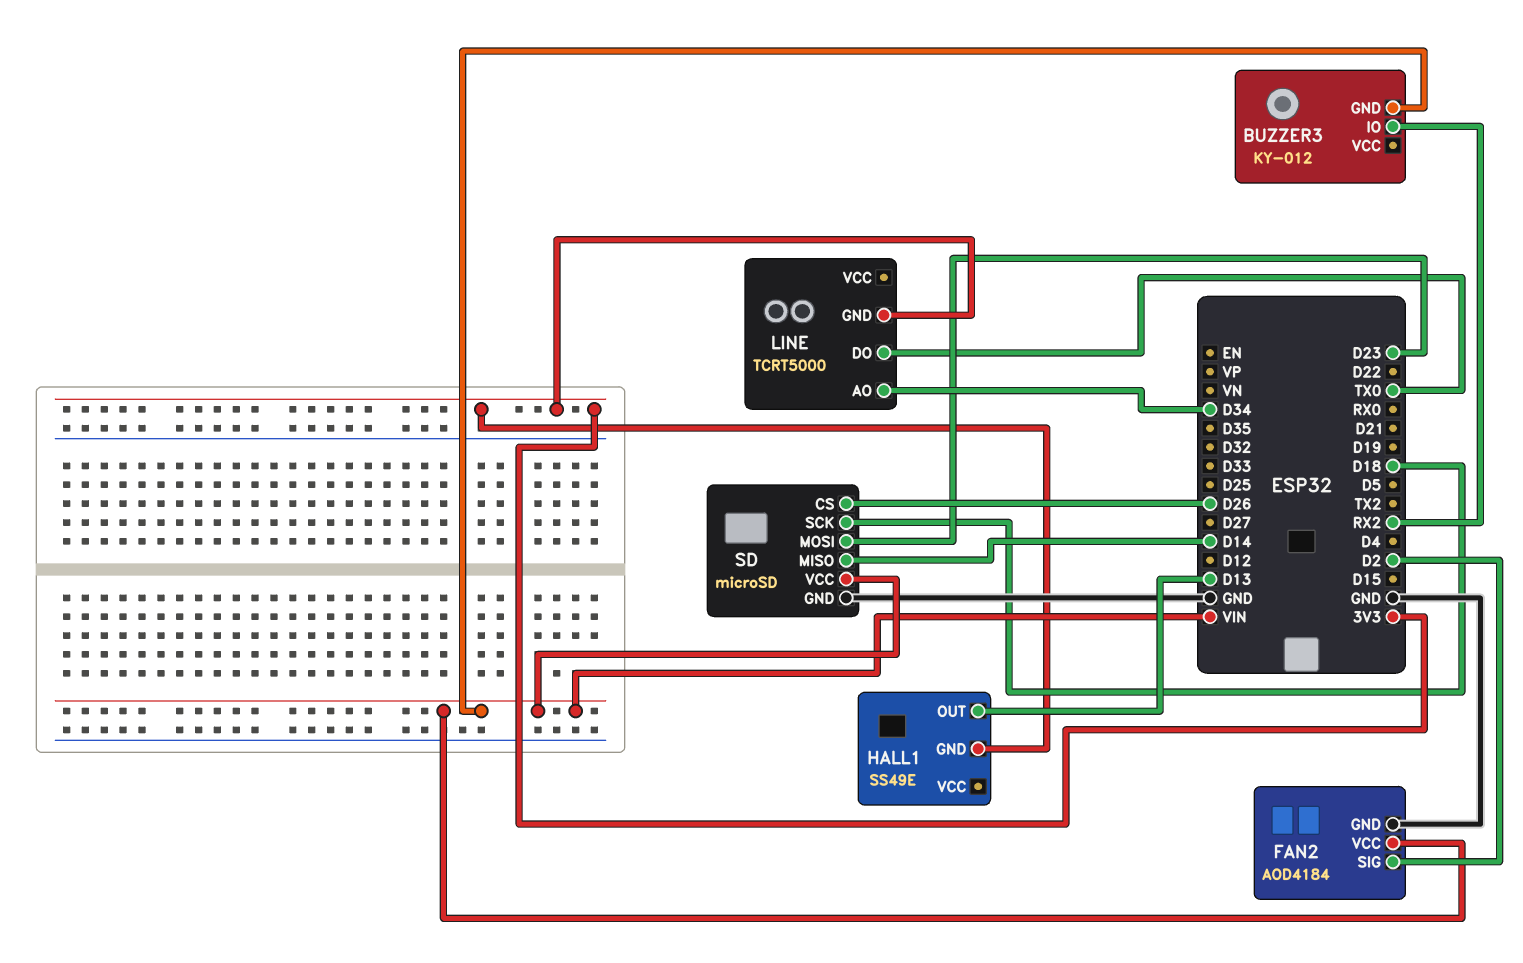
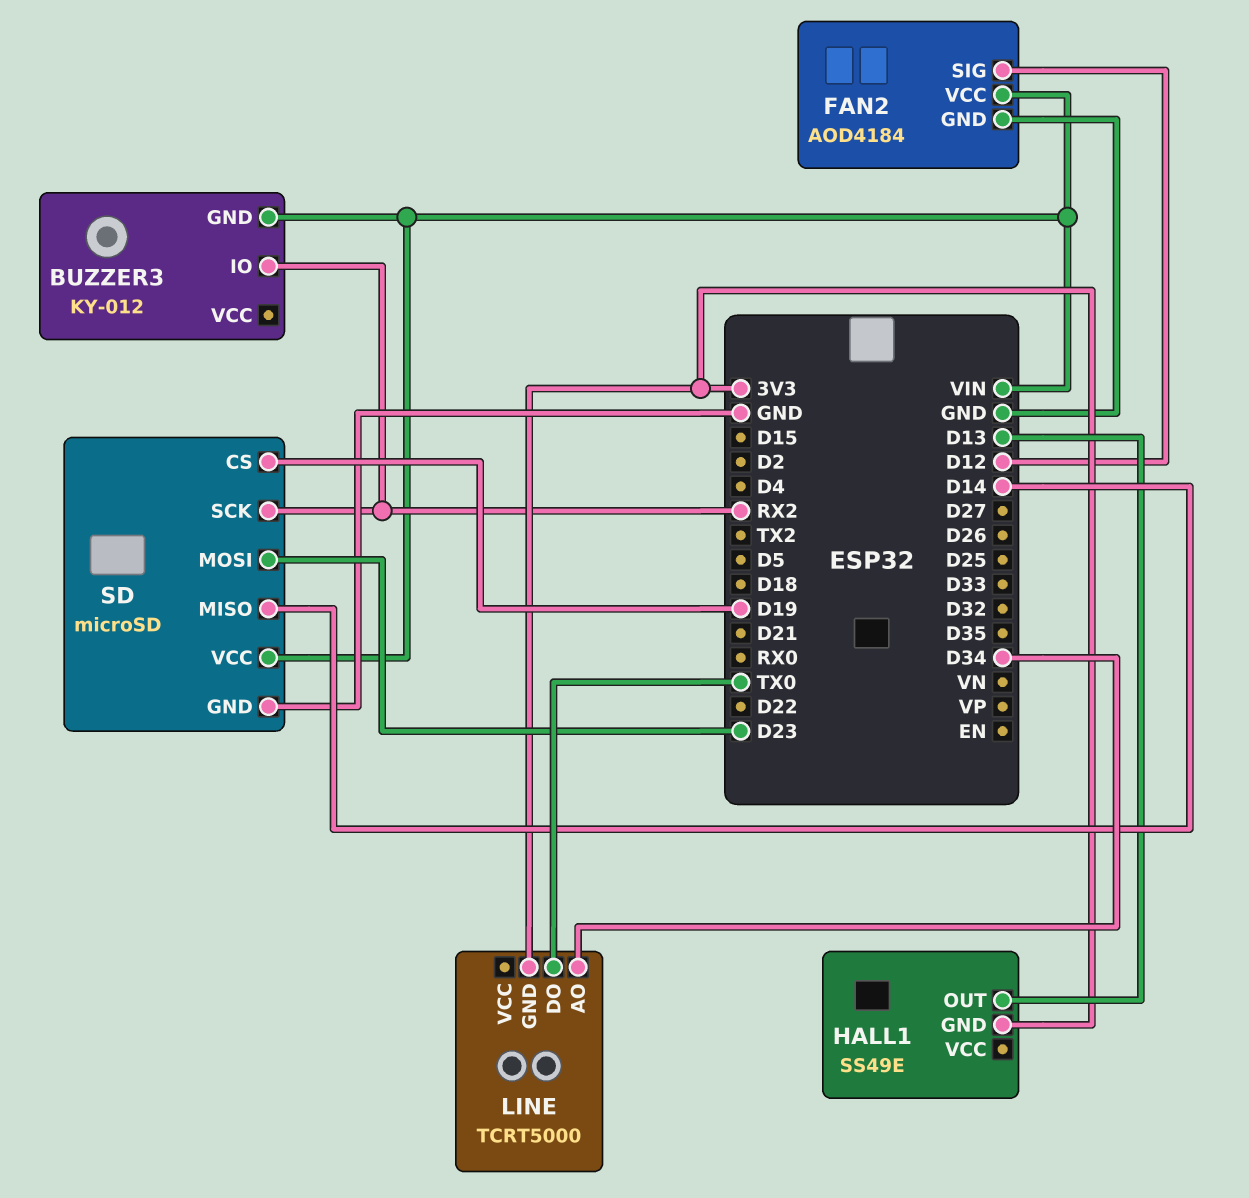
FAN2 pin SIG: D2 -> D12
SD pin CS: D26 -> D19
SD pin SCK: D18 -> RX2

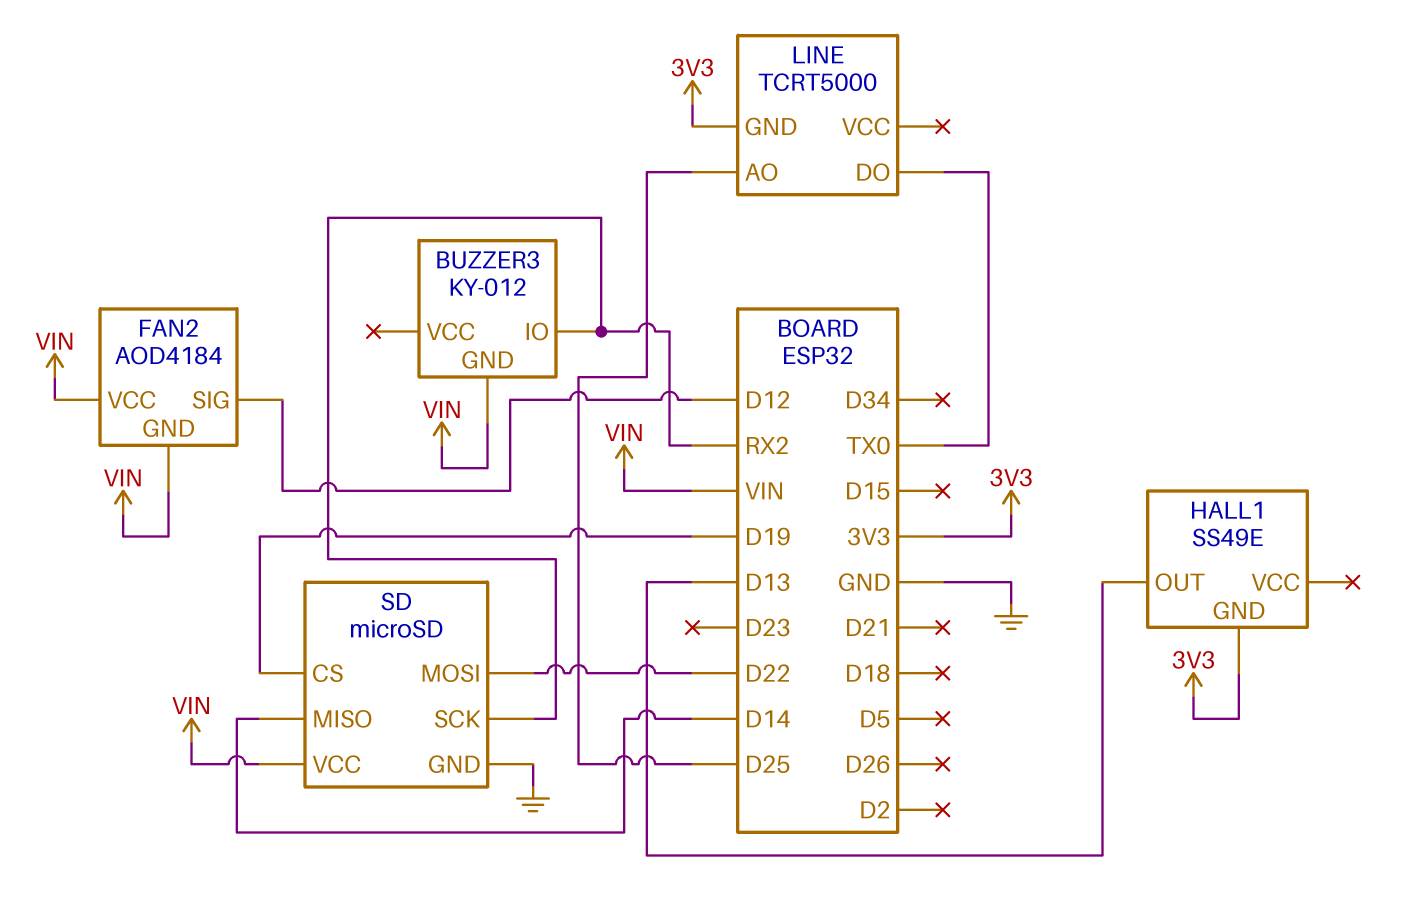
FAN2 pin GND: GND -> VIN
LINE pin AO: D34 -> D25
SD pin MOSI: D23 -> D22

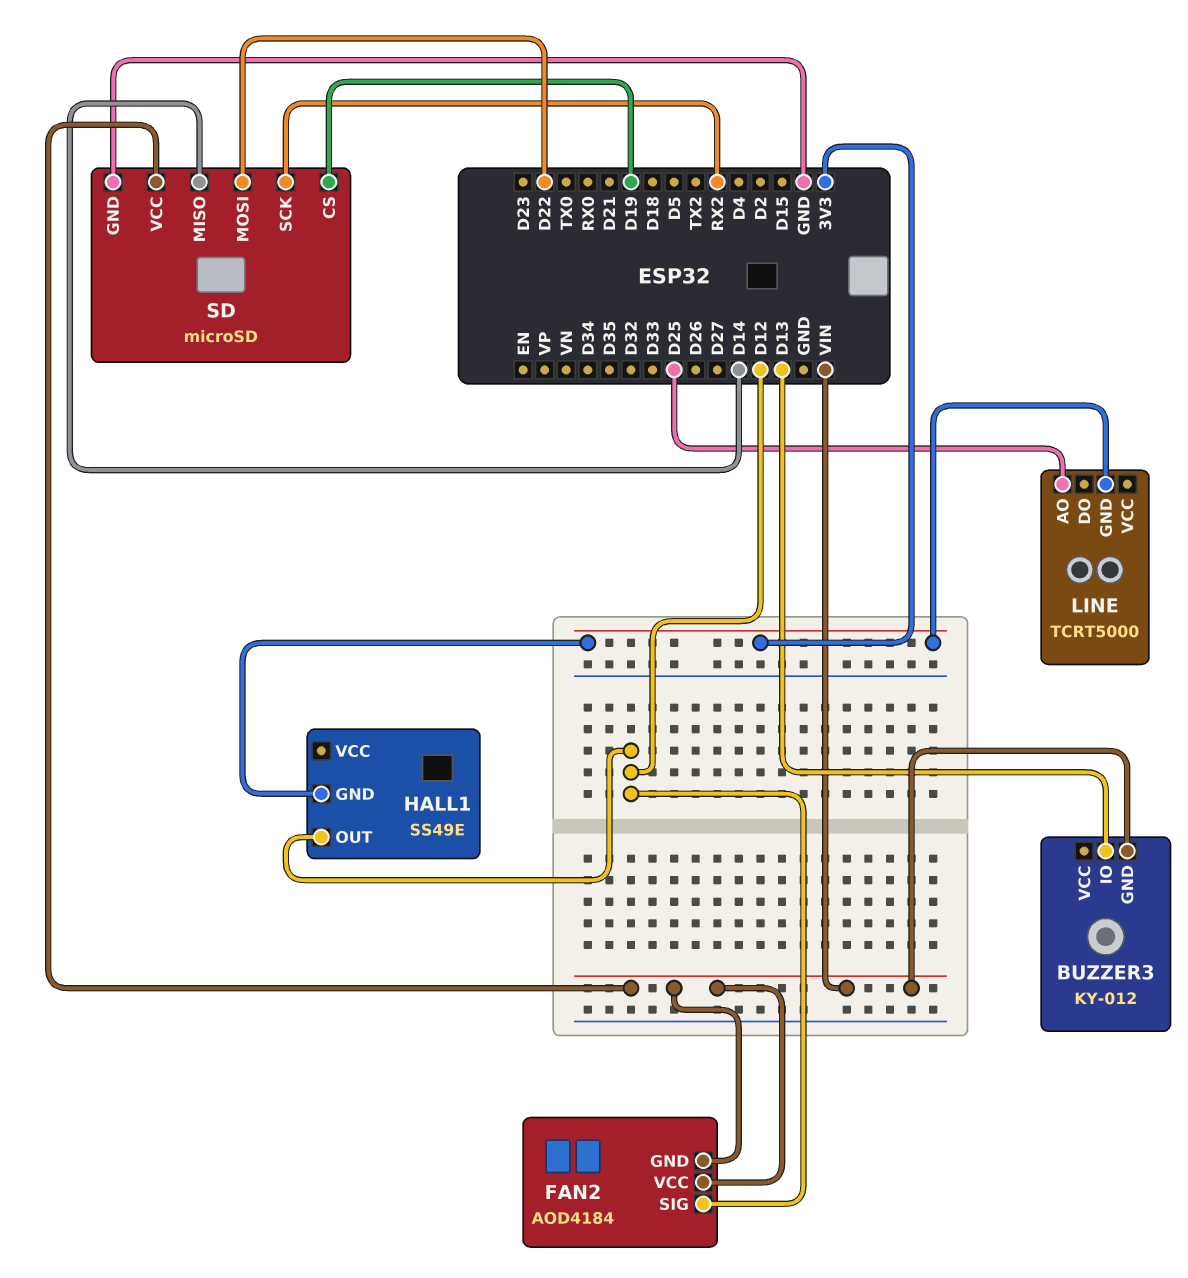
BUZZER3 pin IO: RX2 -> D13
HALL1 pin OUT: D13 -> D12
LINE pin DO: TX0 -> none

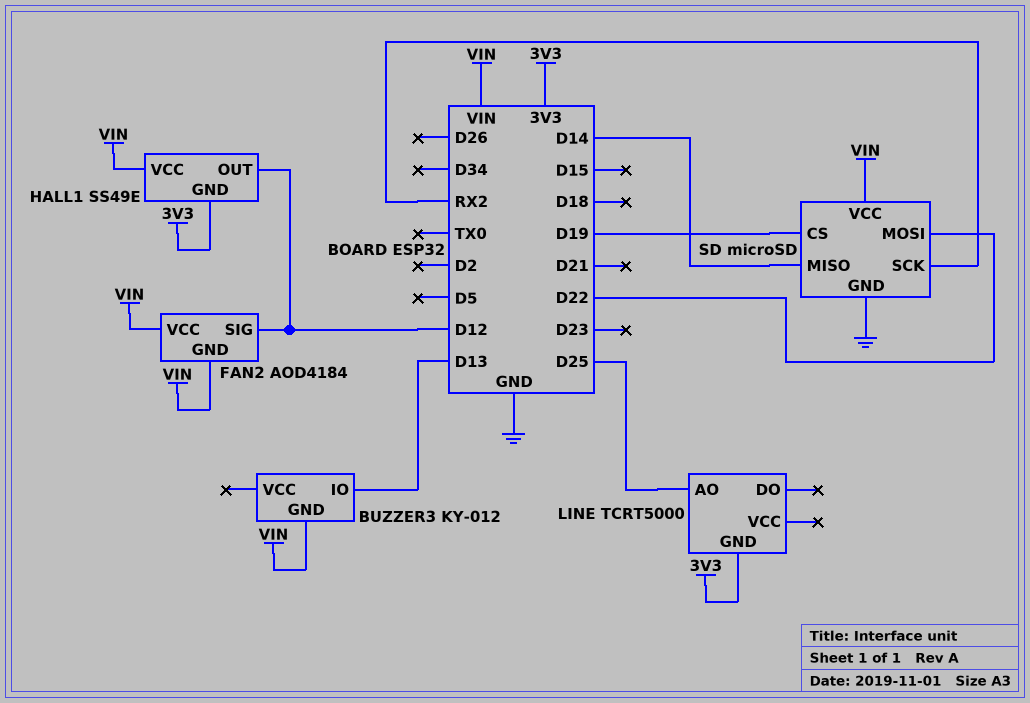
HALL1 pin VCC: none -> VIN

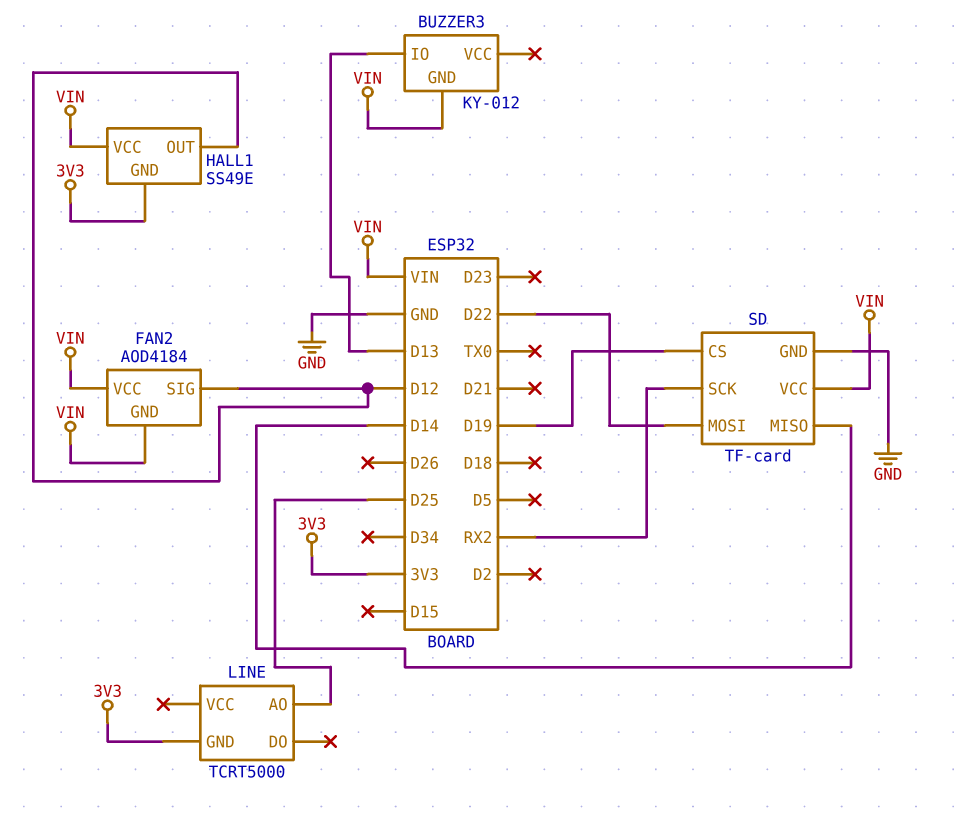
SD: microSD -> TF-card

